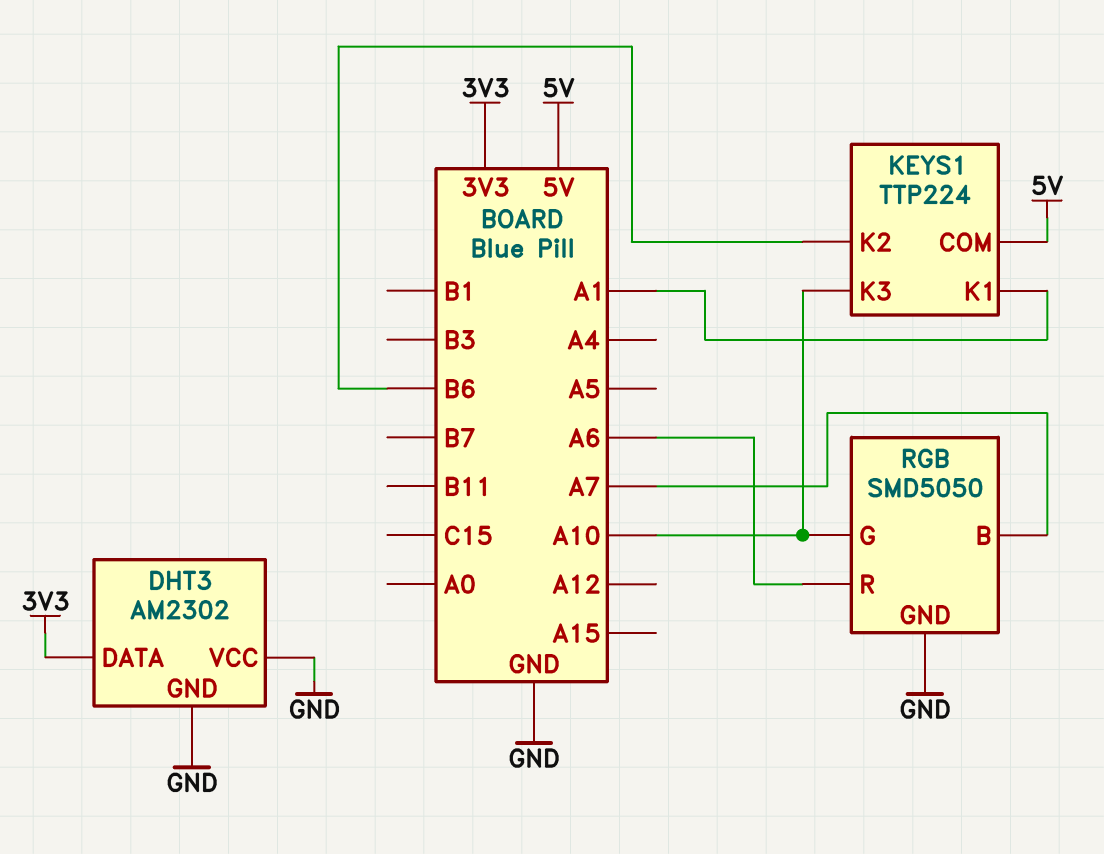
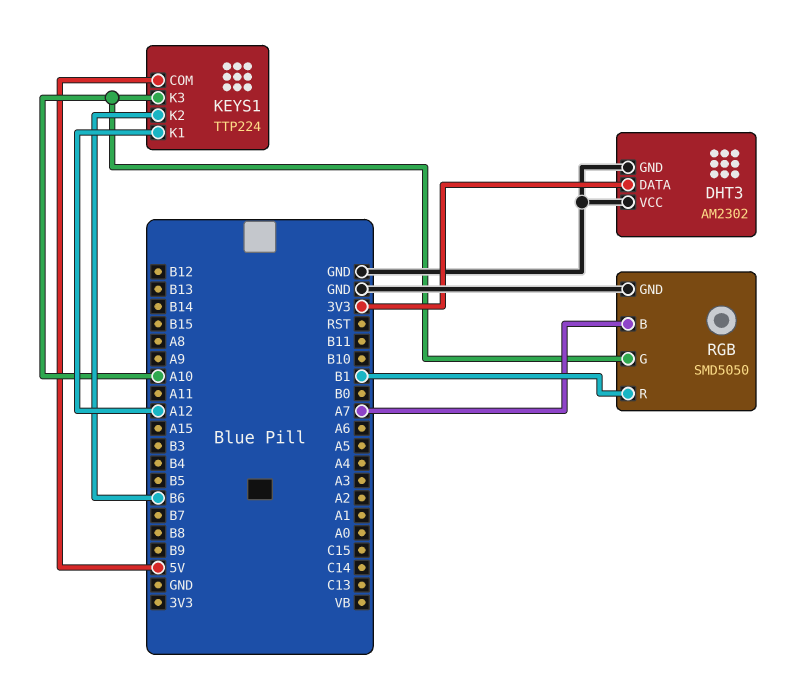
KEYS1 pin K1: A1 -> A12
RGB pin R: A6 -> B1

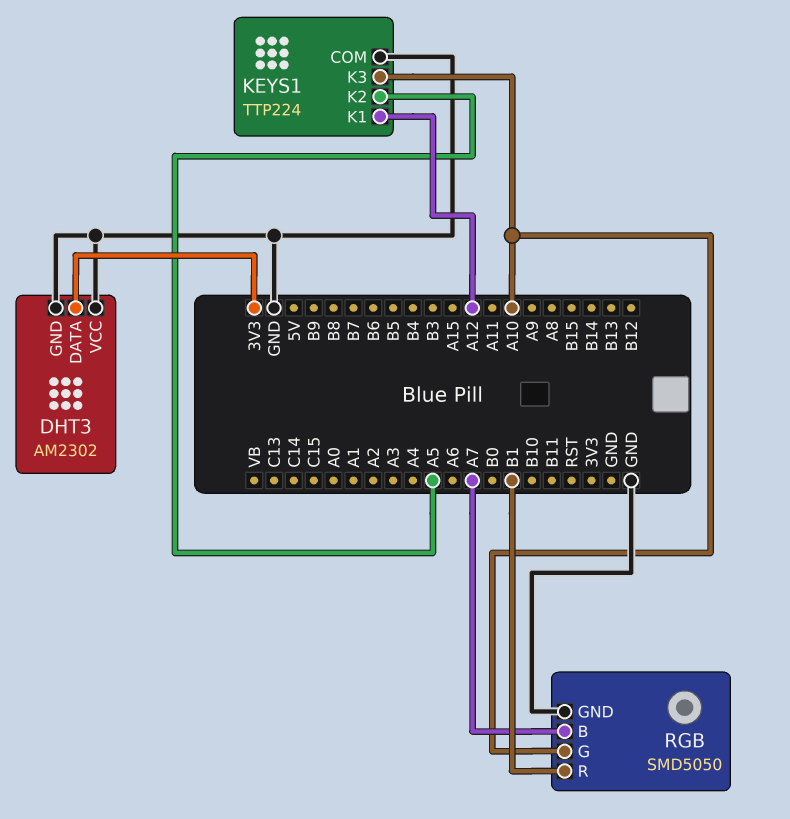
KEYS1 pin COM: 5V -> GND
KEYS1 pin K2: B6 -> A5

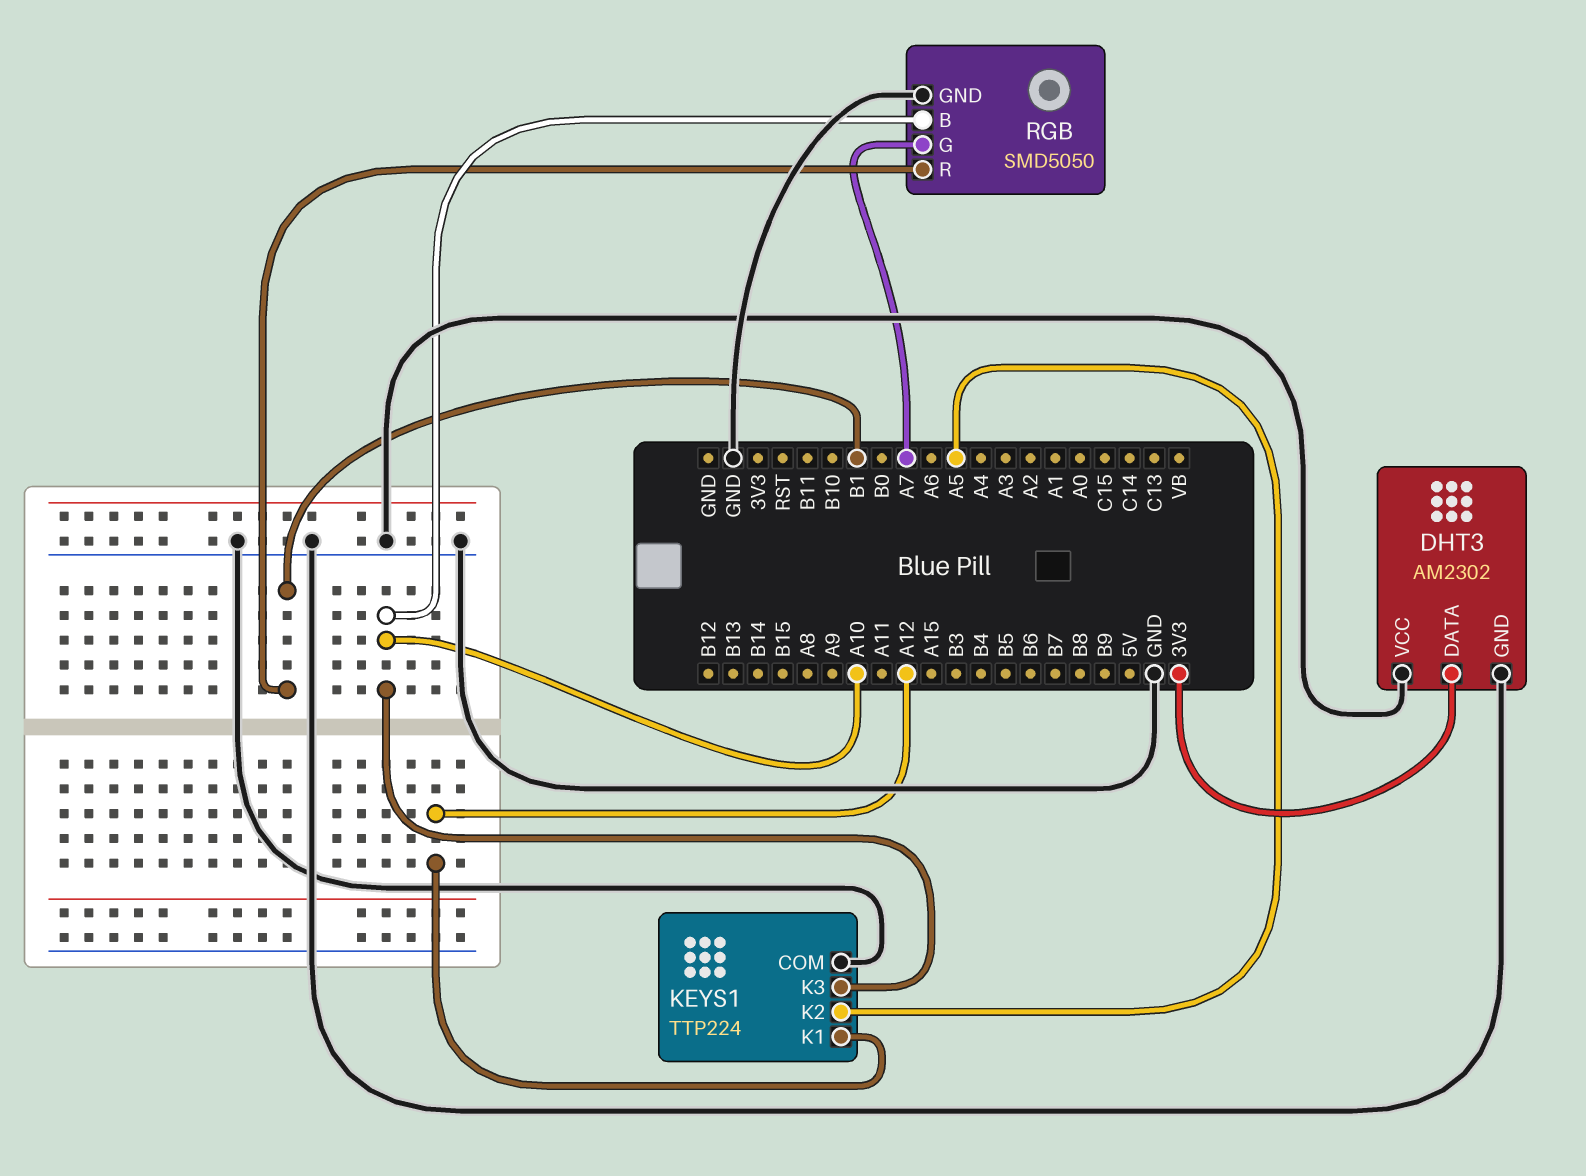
RGB pin B: A7 -> A10
RGB pin G: A10 -> A7

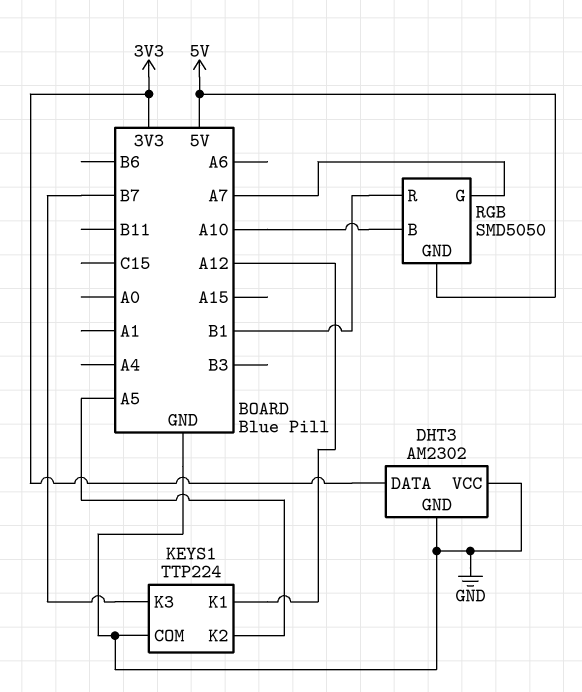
KEYS1 pin K3: A10 -> B7
RGB pin GND: GND -> 5V

